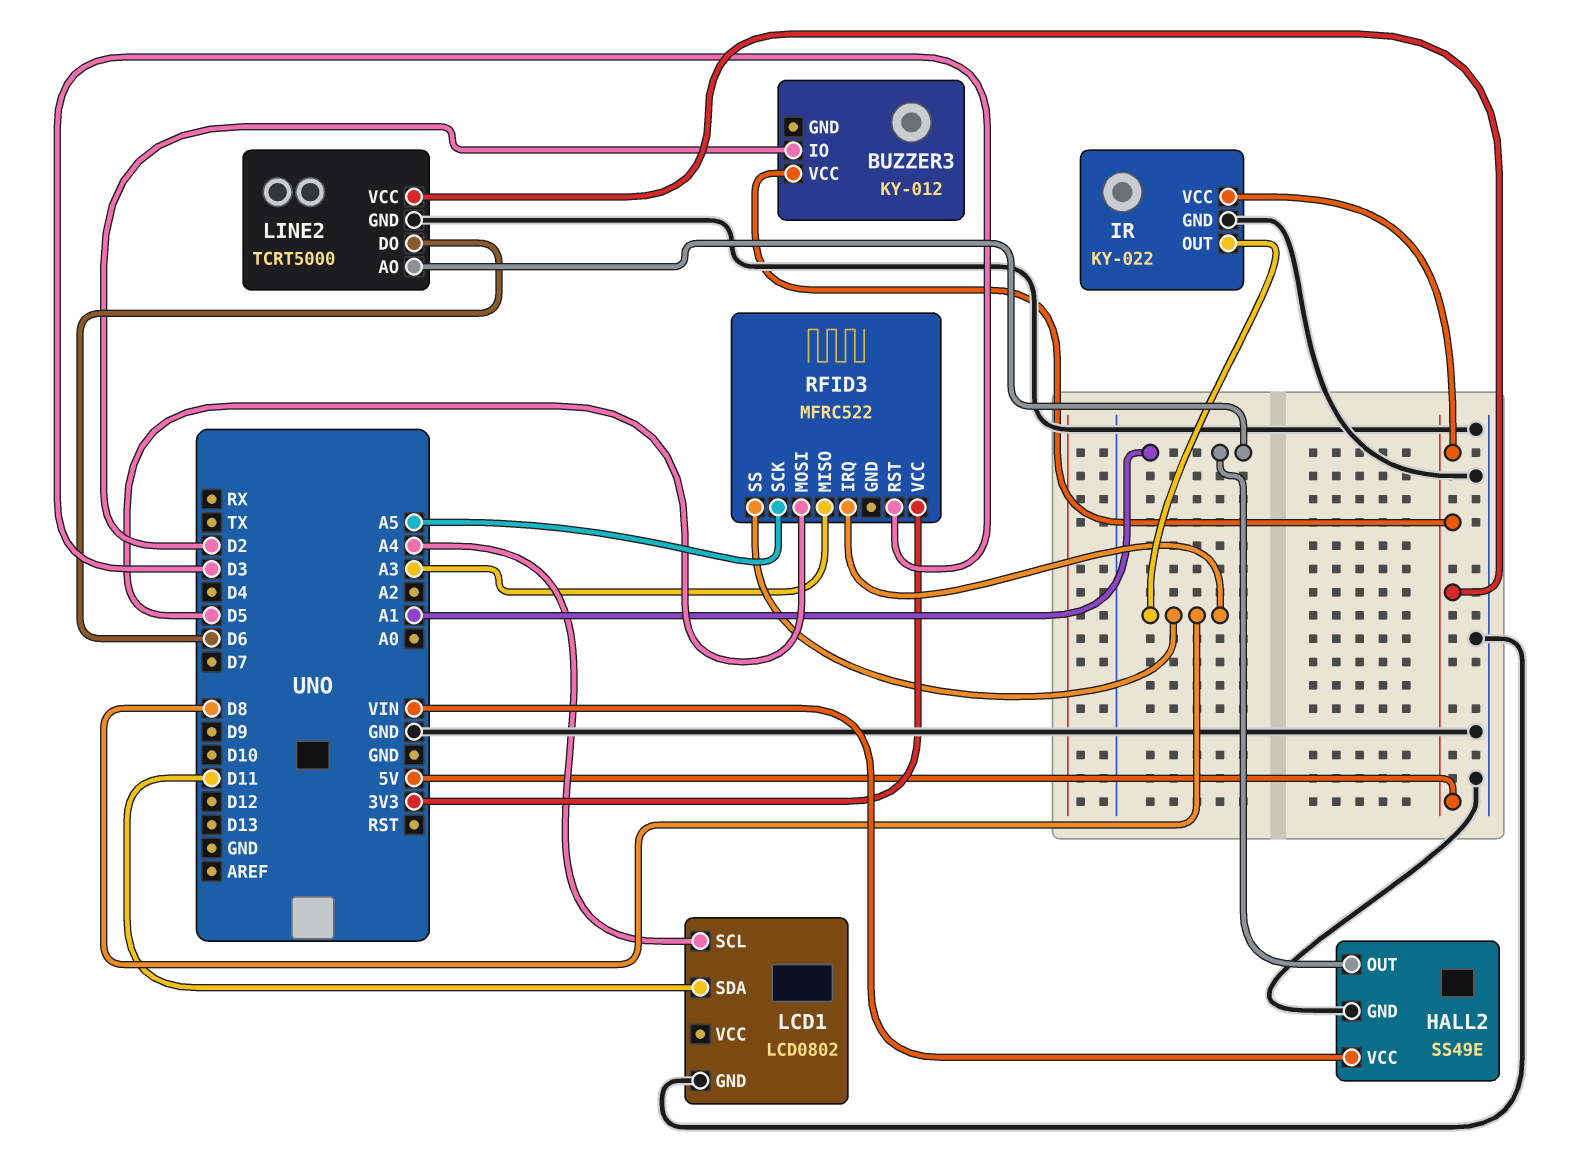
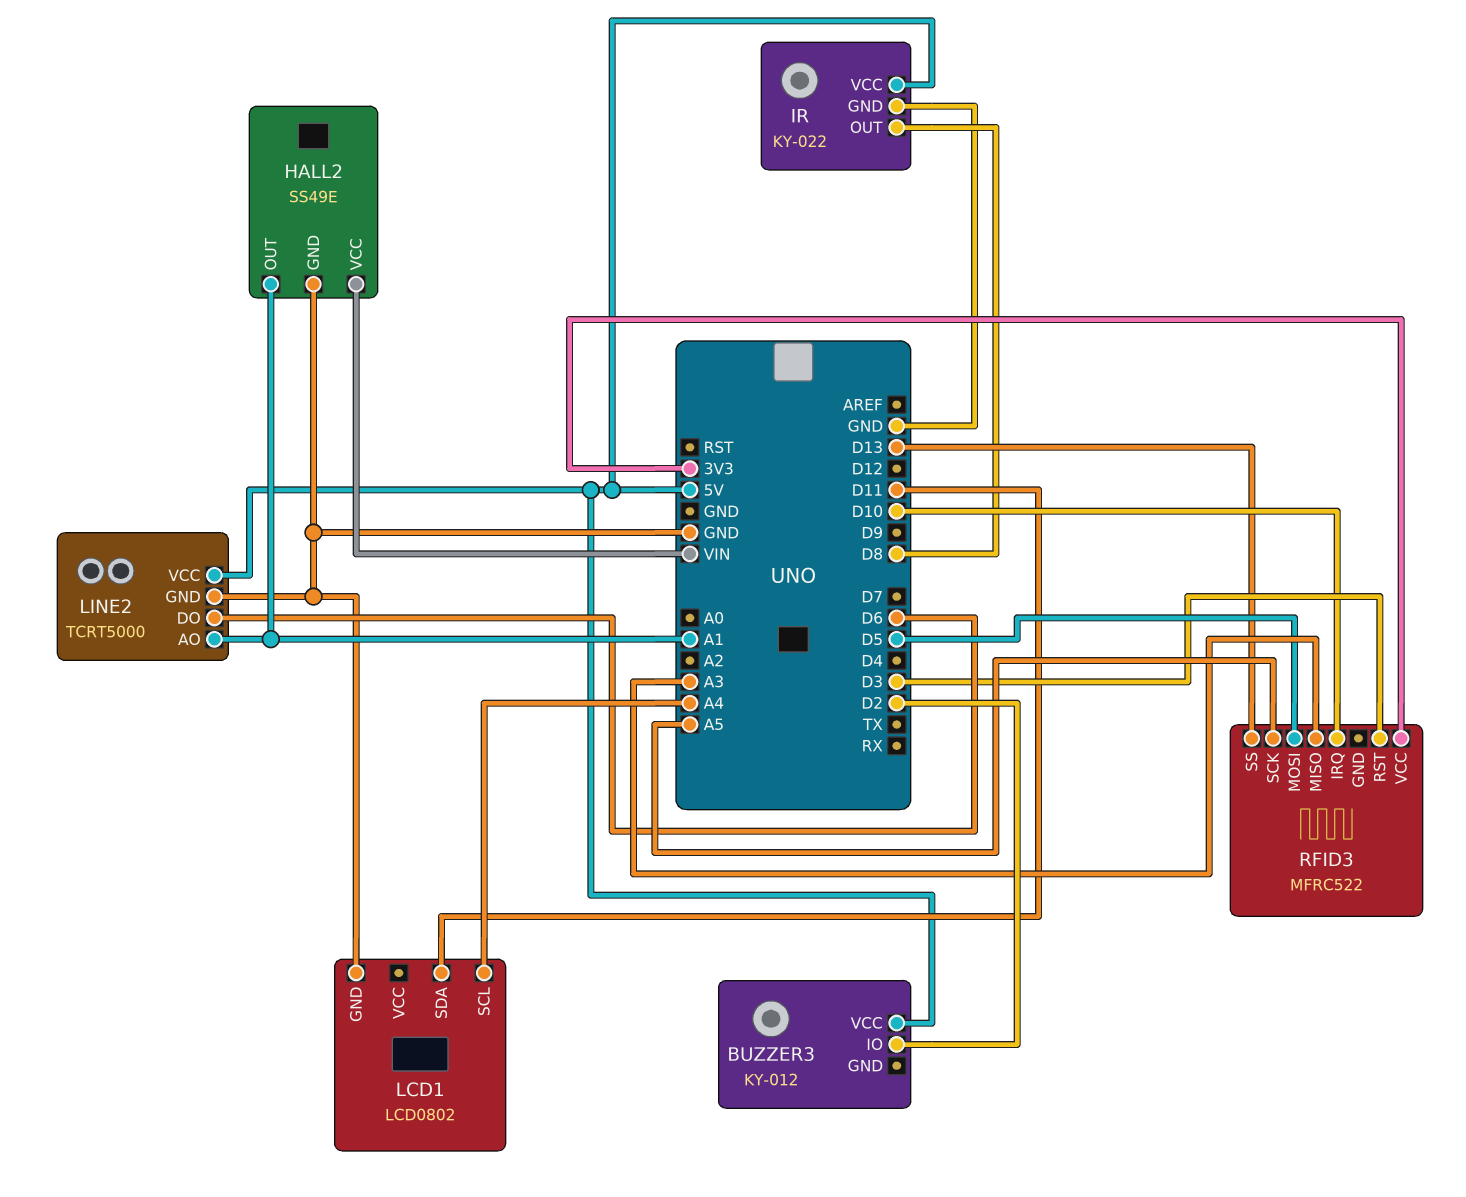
RFID3 pin IRQ: D8 -> D10
RFID3 pin SS: D8 -> D13

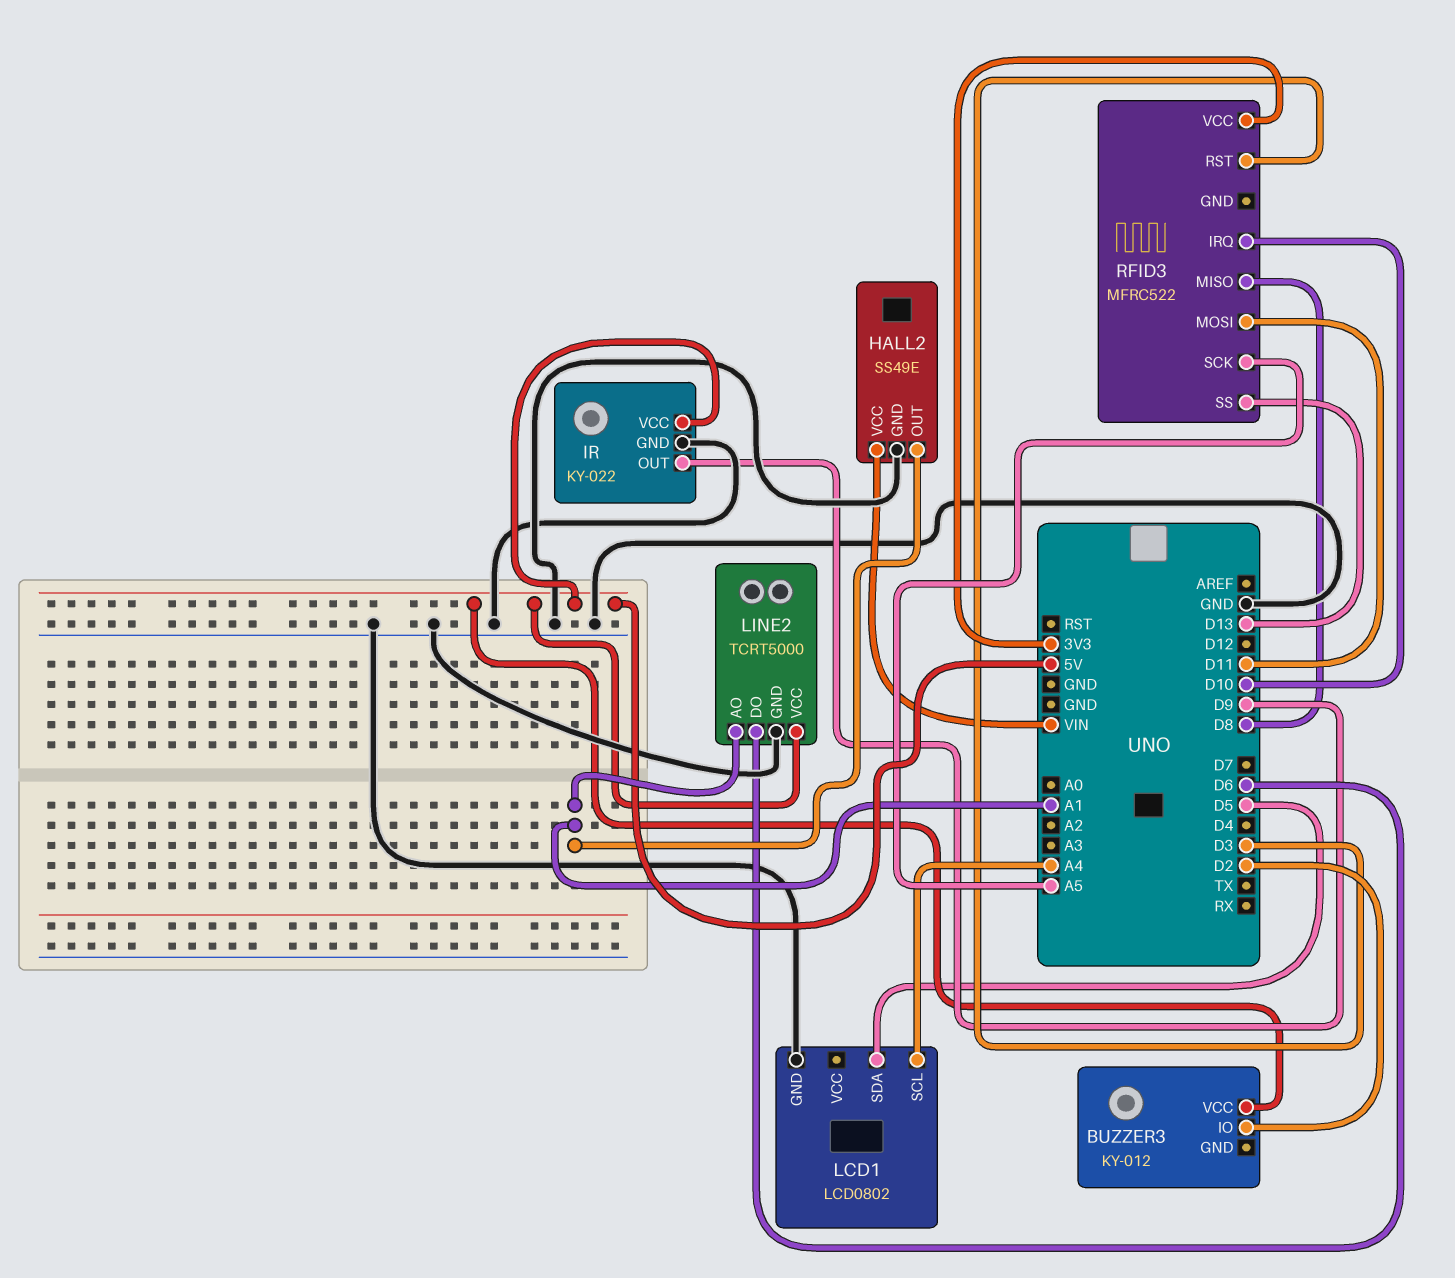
IR pin OUT: D8 -> D9
LCD1 pin SDA: D11 -> D5
RFID3 pin MISO: A3 -> D8
RFID3 pin MOSI: D5 -> D11

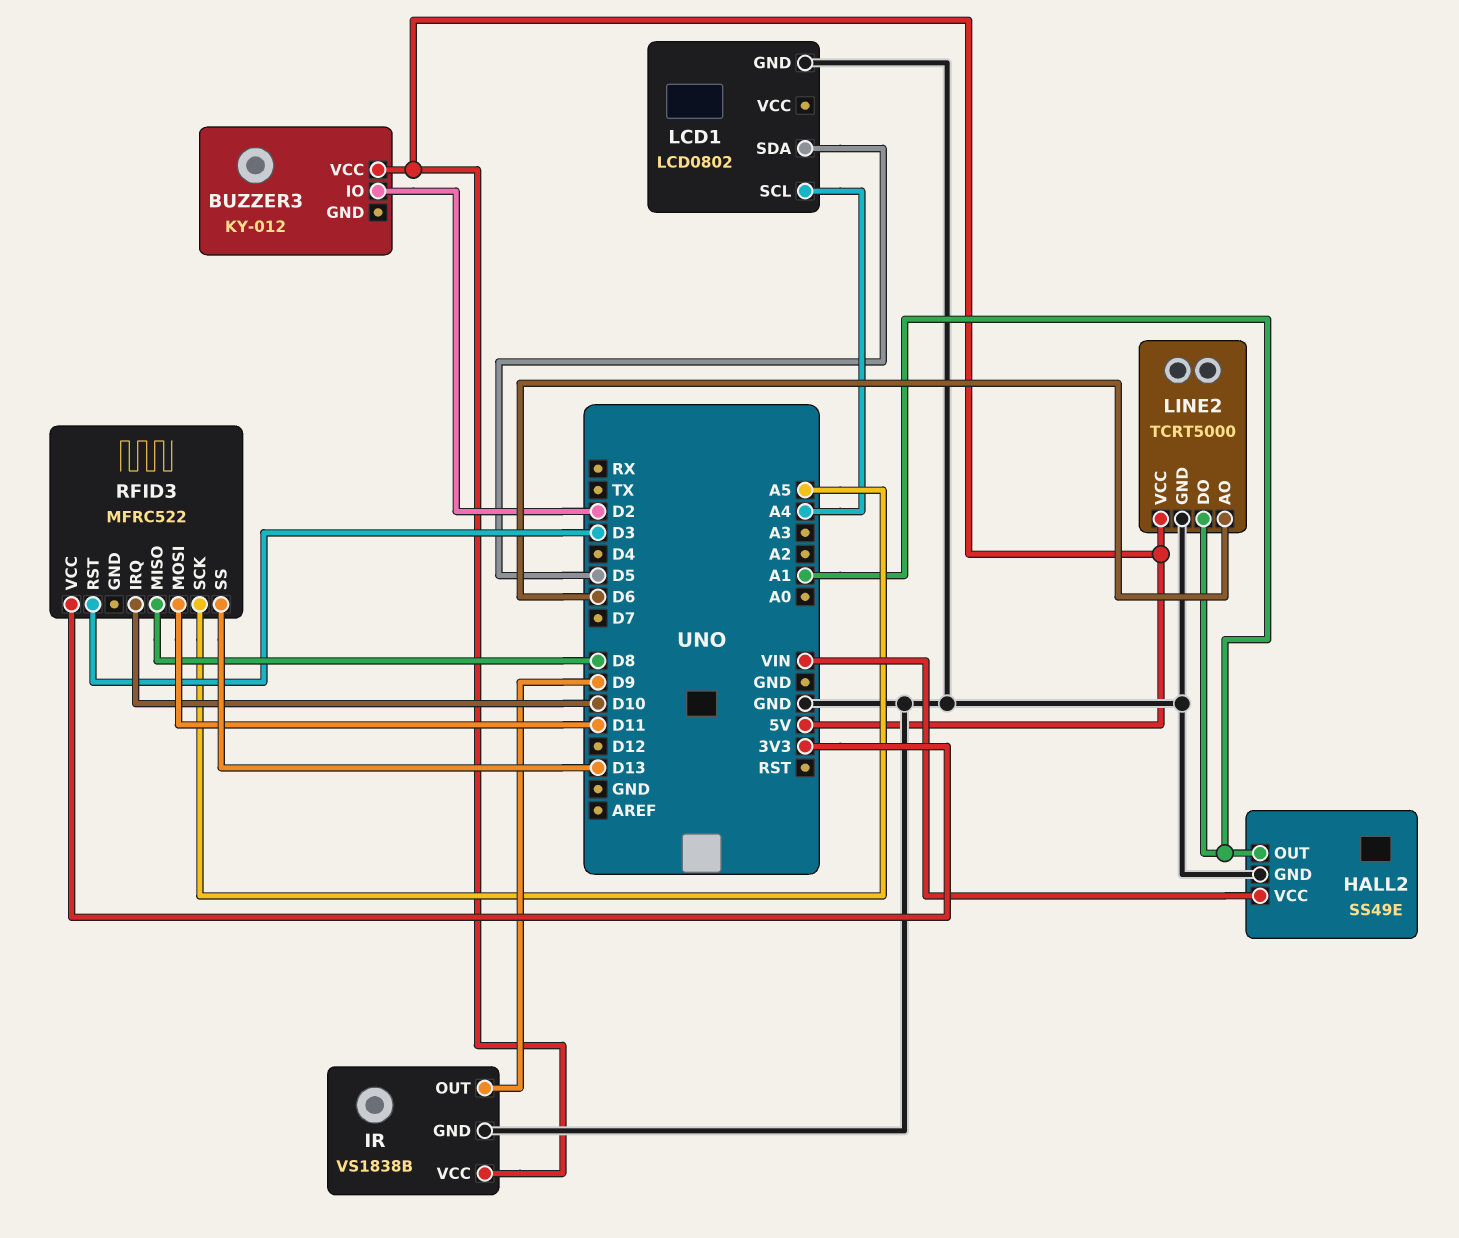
IR: KY-022 -> VS1838B
LINE2 pin AO: A1 -> D6
LINE2 pin DO: D6 -> A1

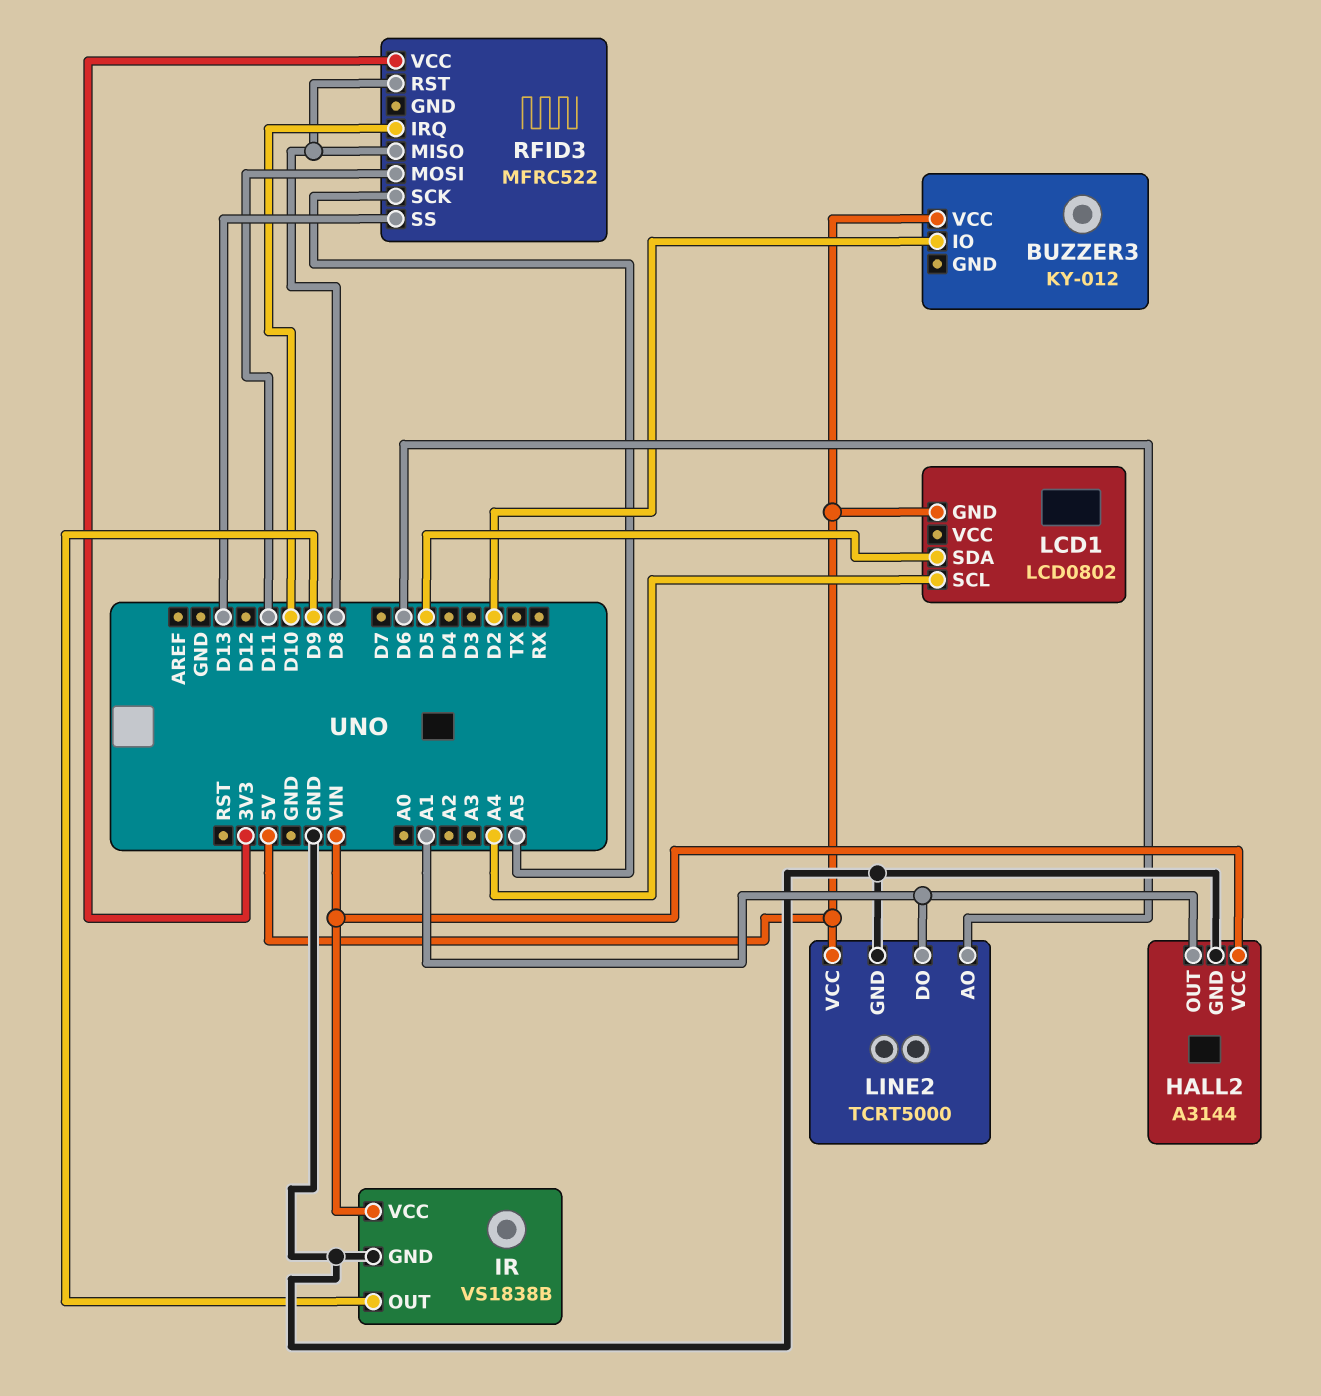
HALL2: SS49E -> A3144
IR pin VCC: 5V -> VIN
LCD1 pin GND: GND -> 5V
RFID3 pin RST: D3 -> D8

